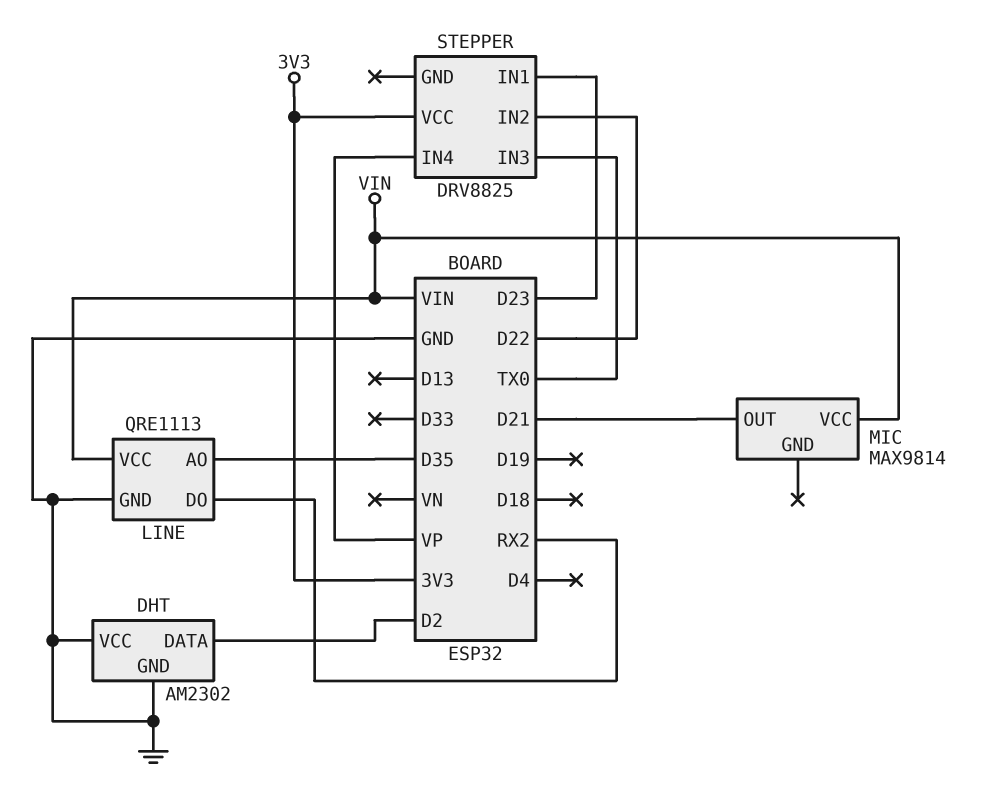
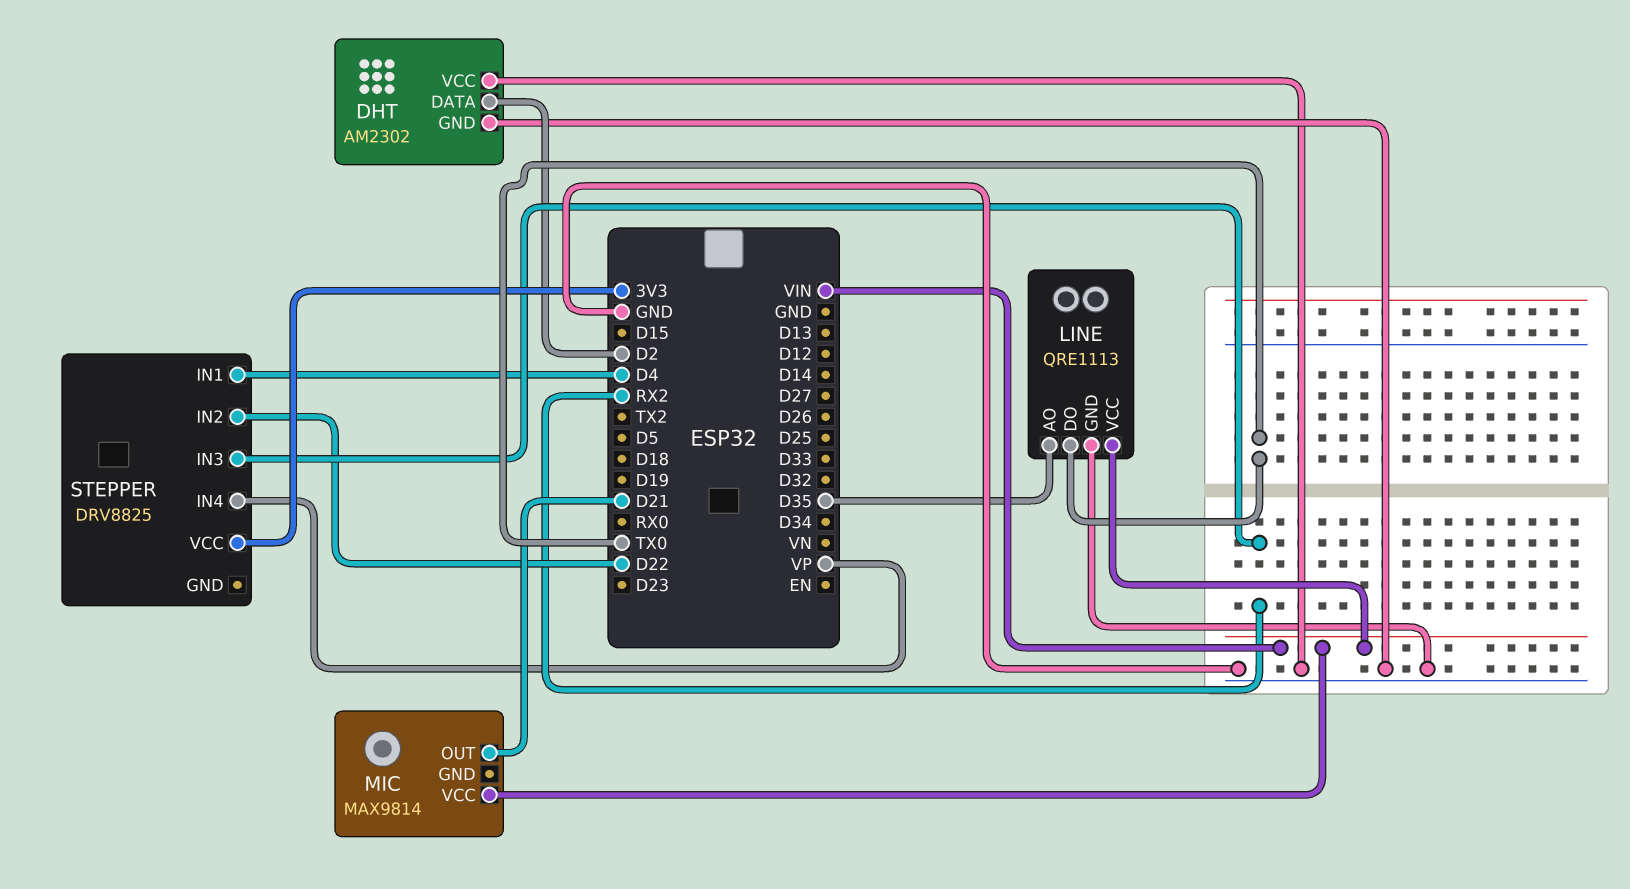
LINE pin DO: RX2 -> TX0
STEPPER pin IN1: D23 -> D4
STEPPER pin IN3: TX0 -> RX2

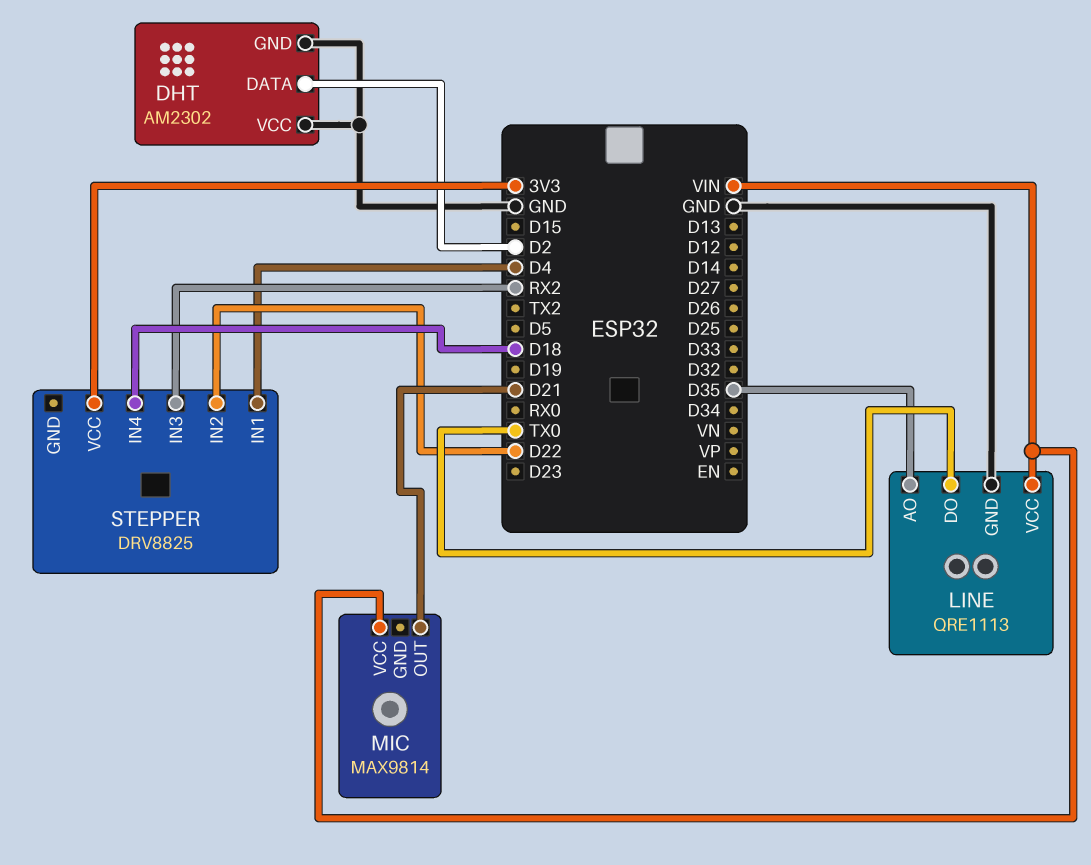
STEPPER pin IN4: VP -> D18

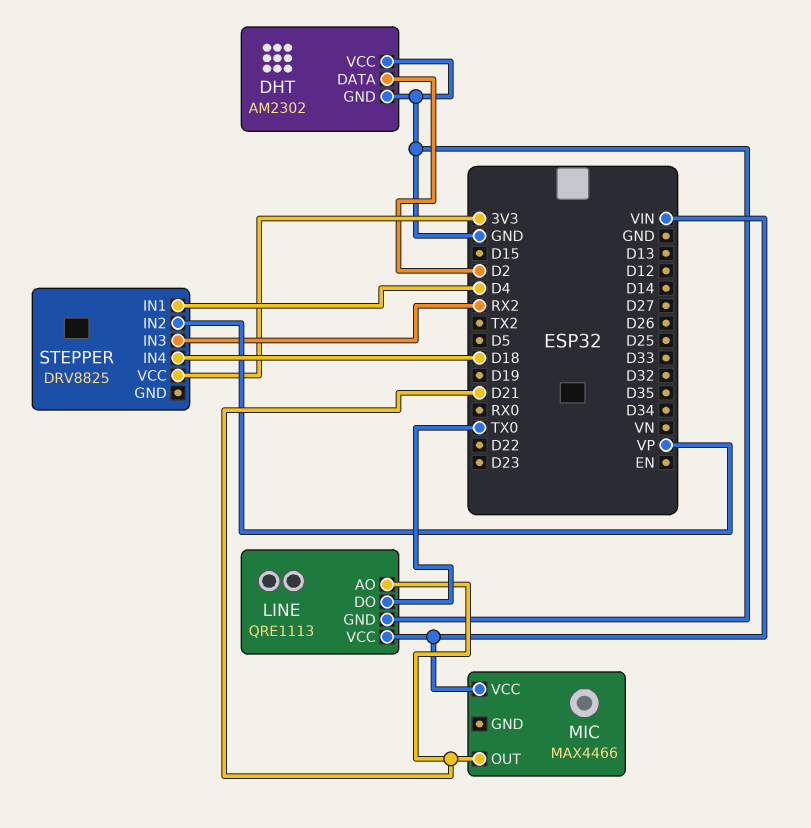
LINE pin AO: D35 -> D21
MIC: MAX9814 -> MAX4466
STEPPER pin IN2: D22 -> VP

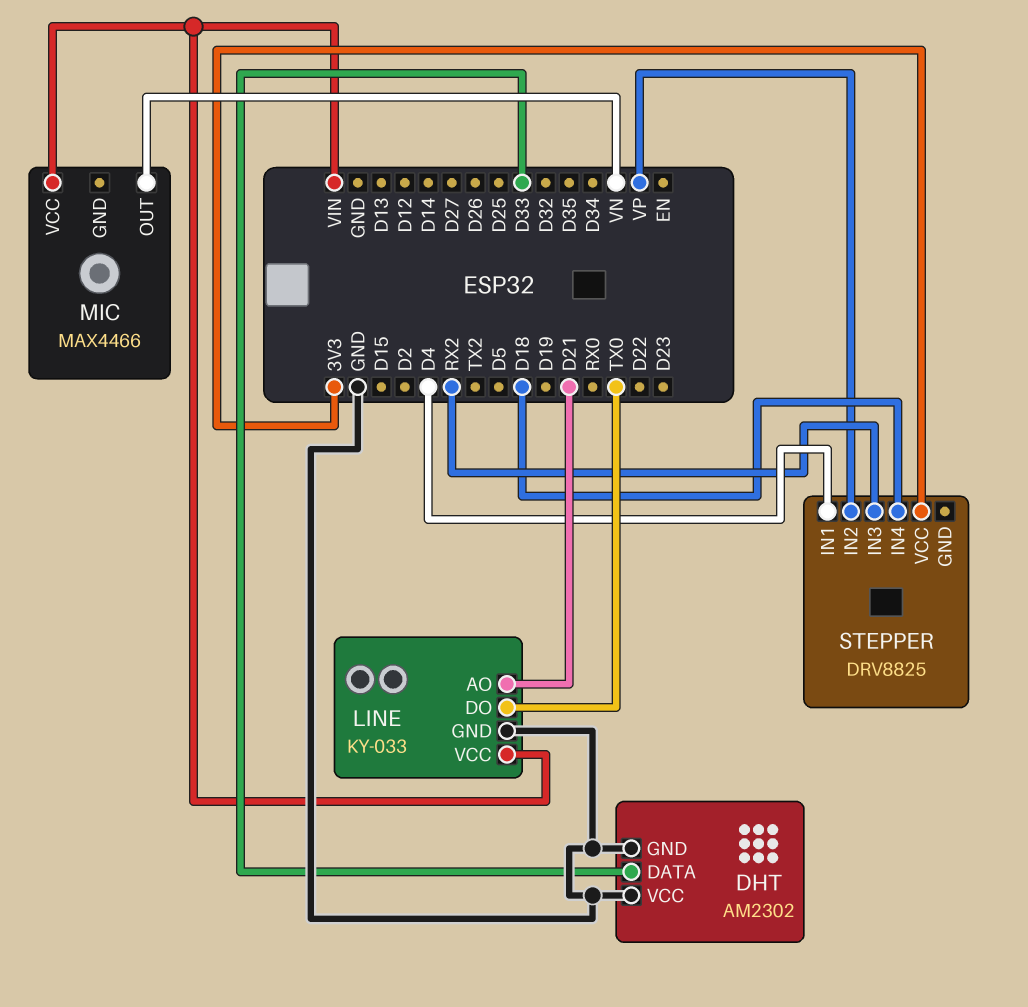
DHT pin DATA: D2 -> D33
LINE: QRE1113 -> KY-033
MIC pin OUT: D21 -> VN

